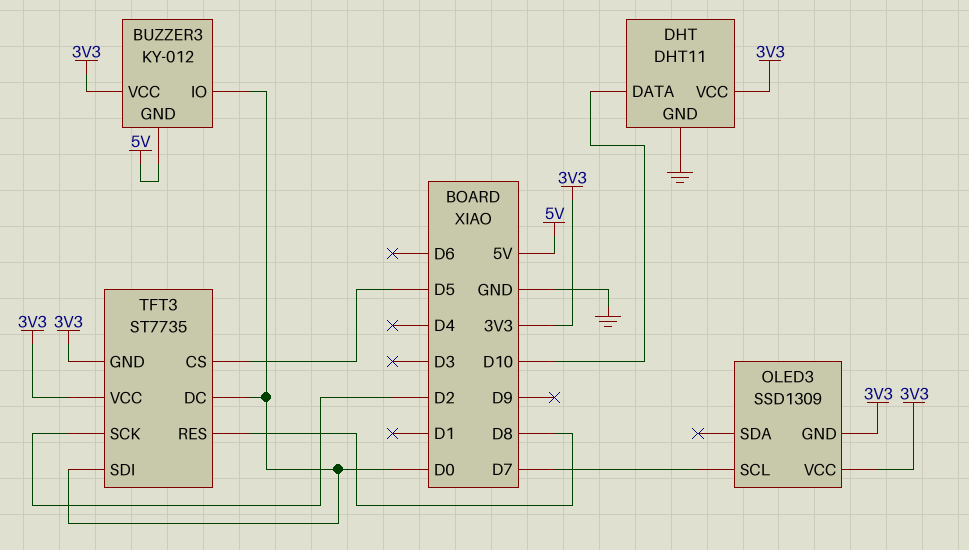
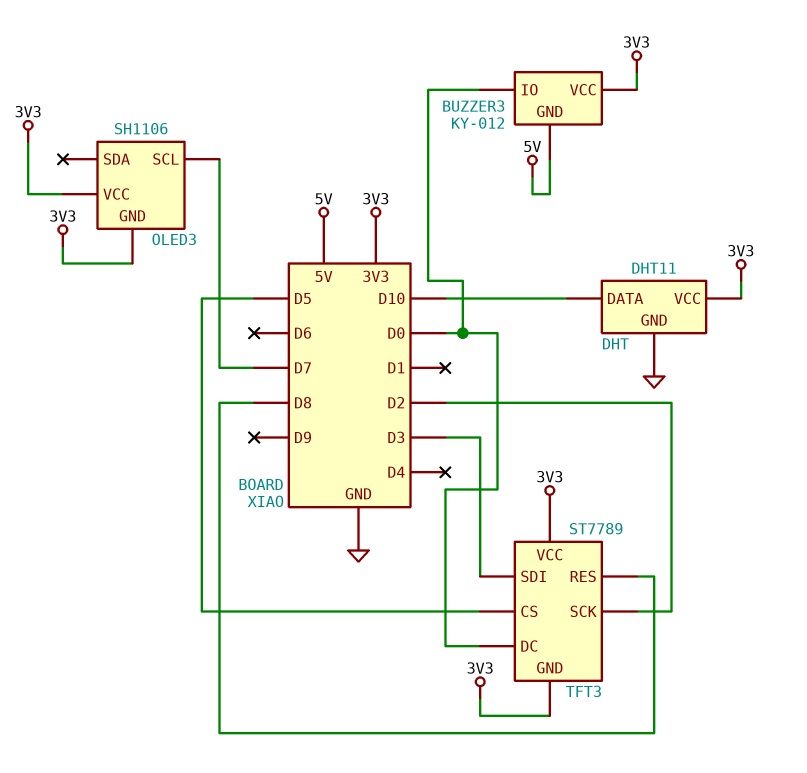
OLED3: SSD1309 -> SH1106
TFT3: ST7735 -> ST7789
TFT3 pin SDI: D0 -> D3

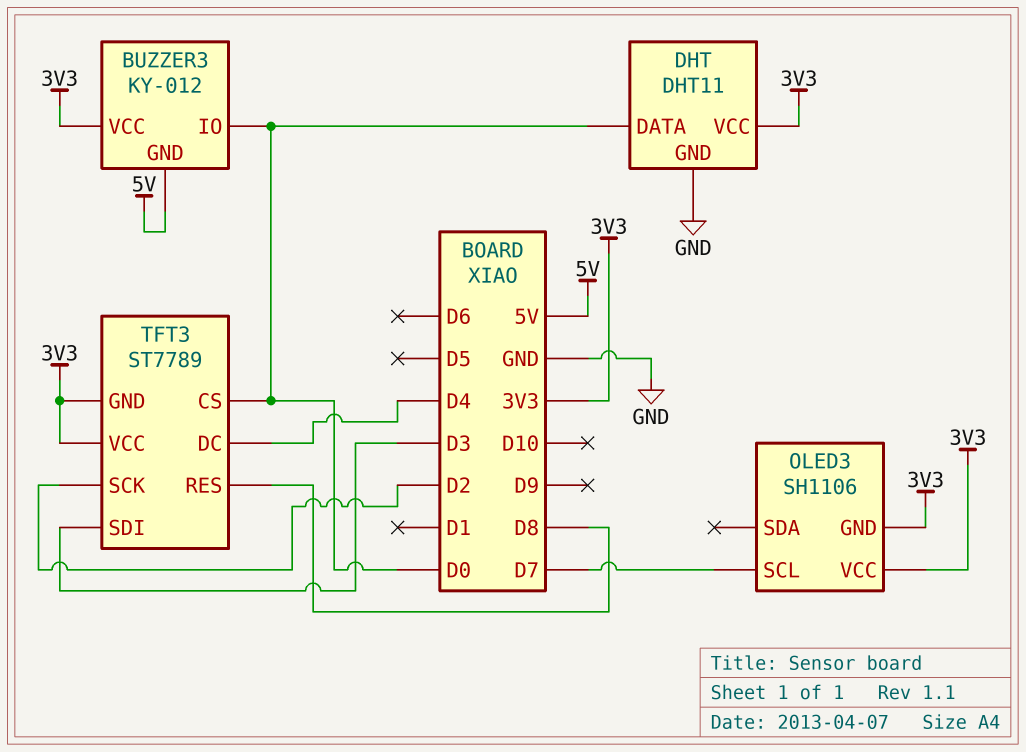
DHT pin DATA: D10 -> D0
TFT3 pin CS: D5 -> D0
TFT3 pin DC: D0 -> D4

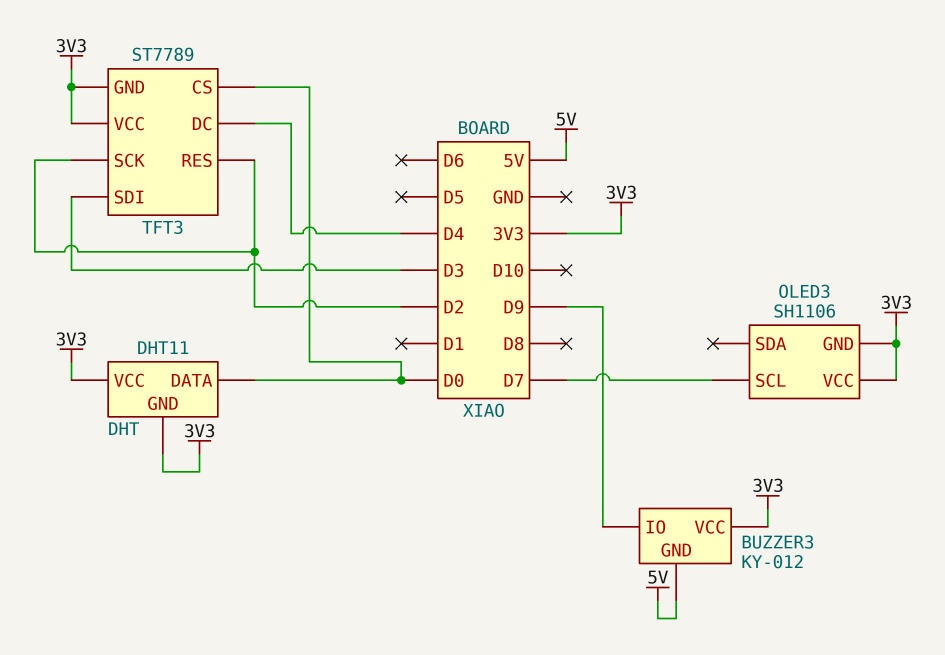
BUZZER3 pin IO: D0 -> D9
DHT pin GND: GND -> 3V3
TFT3 pin RES: D8 -> D2

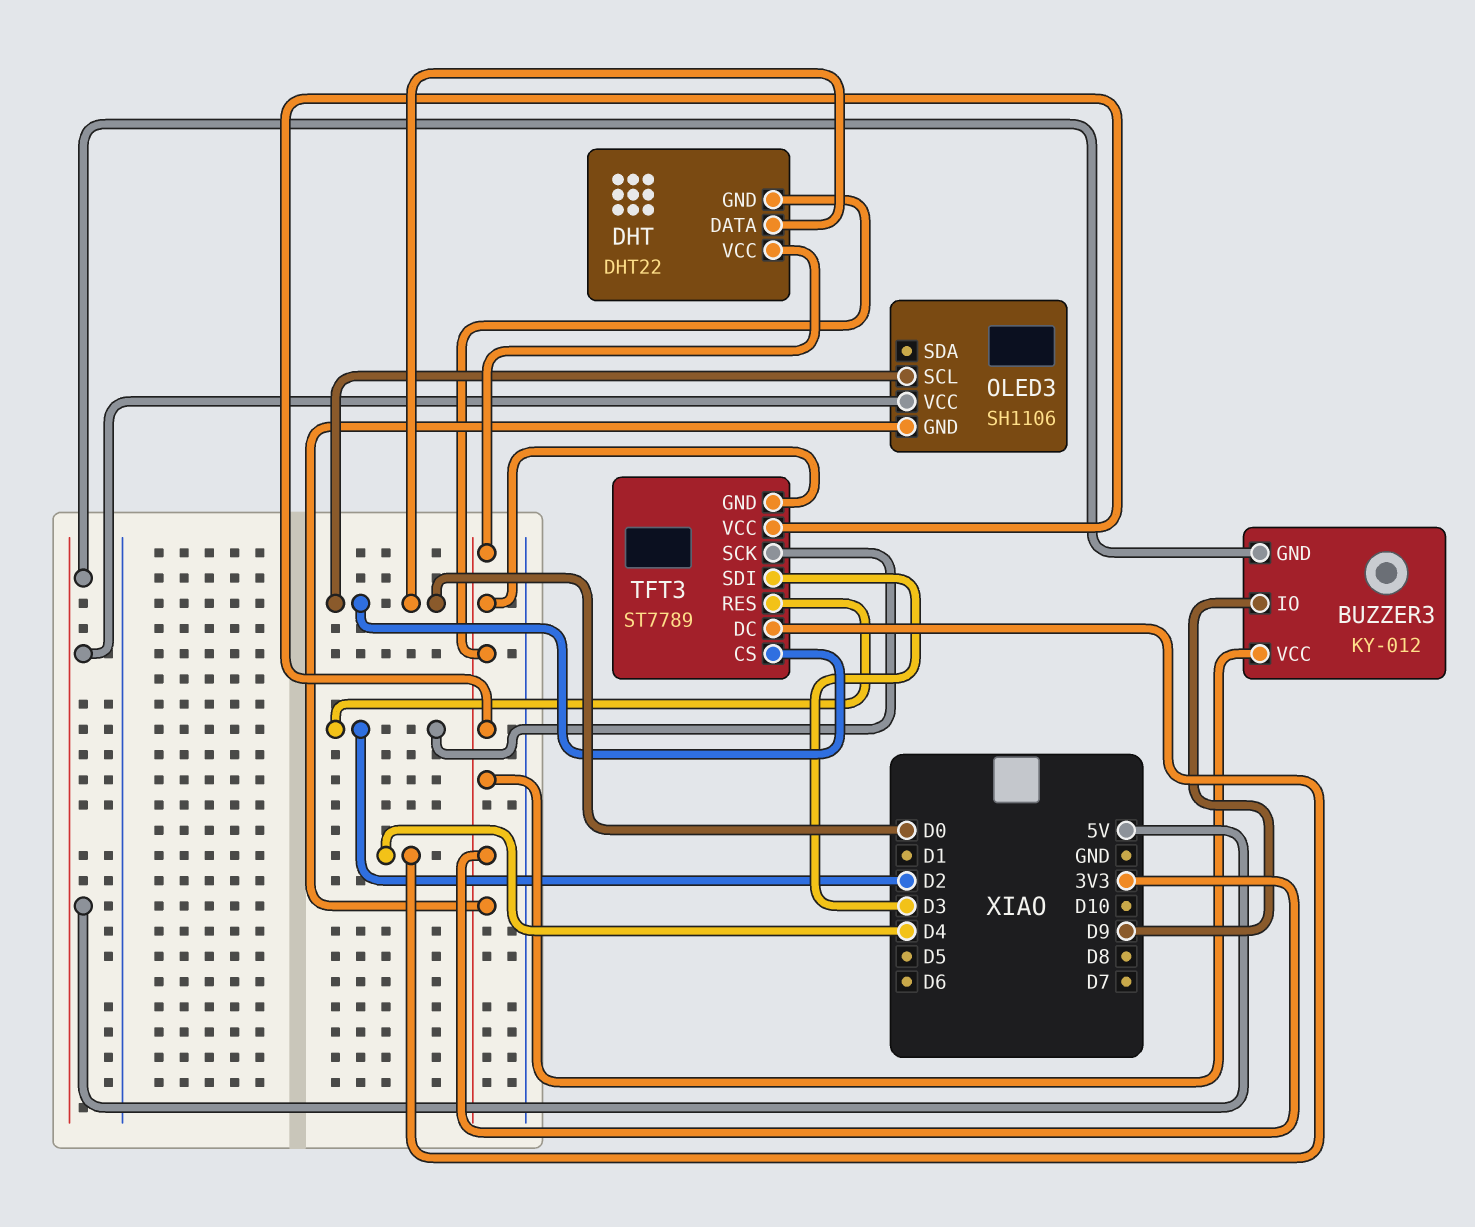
DHT: DHT11 -> DHT22
OLED3 pin SCL: D7 -> D0
OLED3 pin VCC: 3V3 -> 5V

